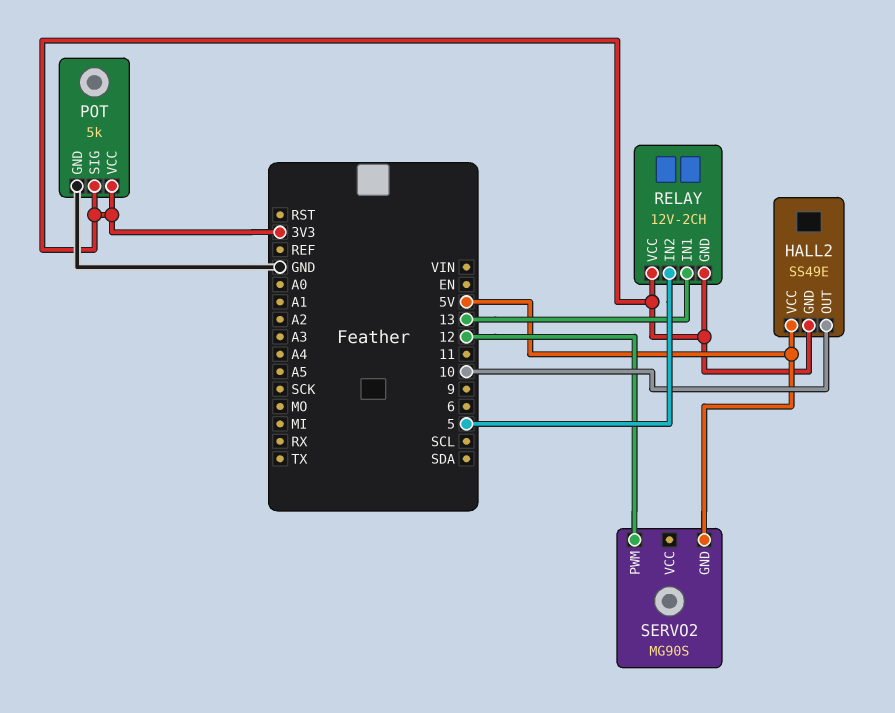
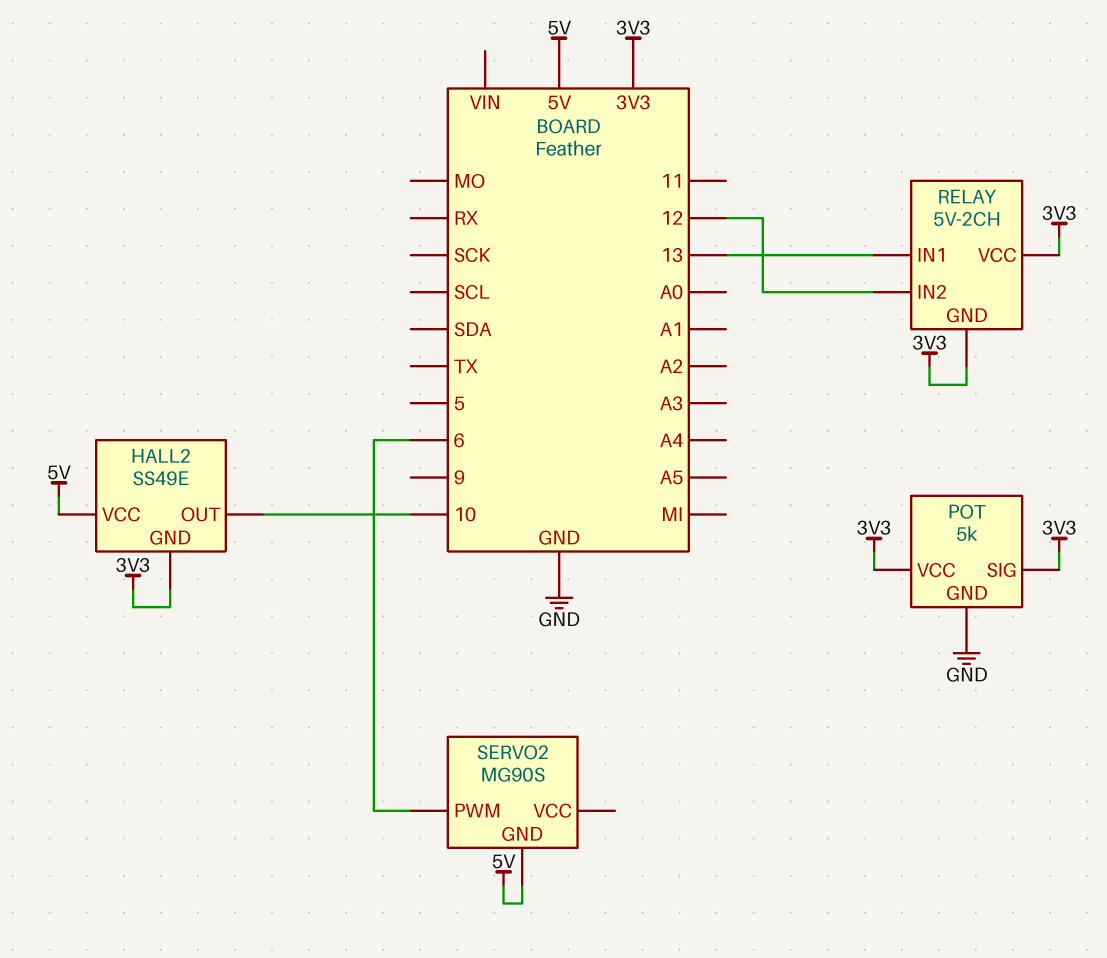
RELAY: 12V-2CH -> 5V-2CH
RELAY pin IN2: 5 -> 12
SERVO2 pin PWM: 12 -> 6

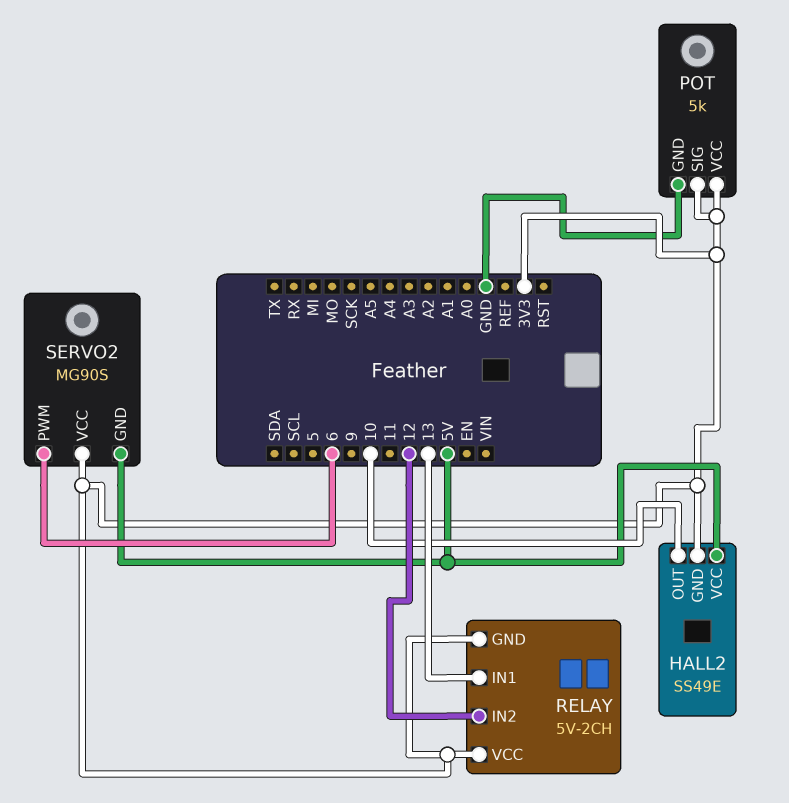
SERVO2 pin VCC: none -> 3V3

